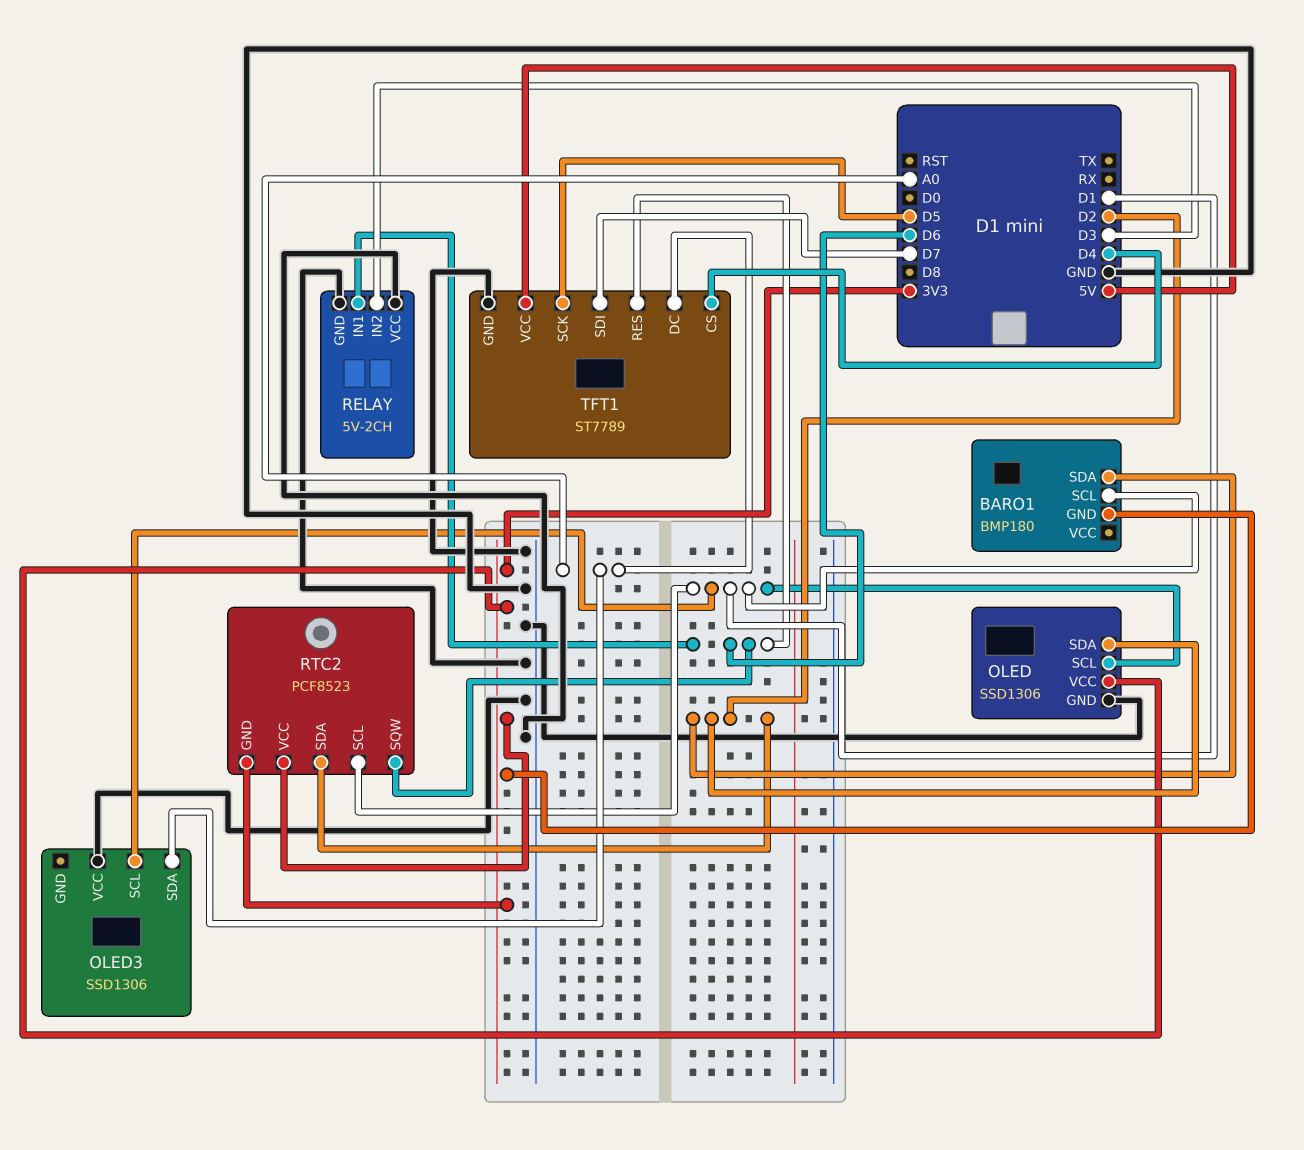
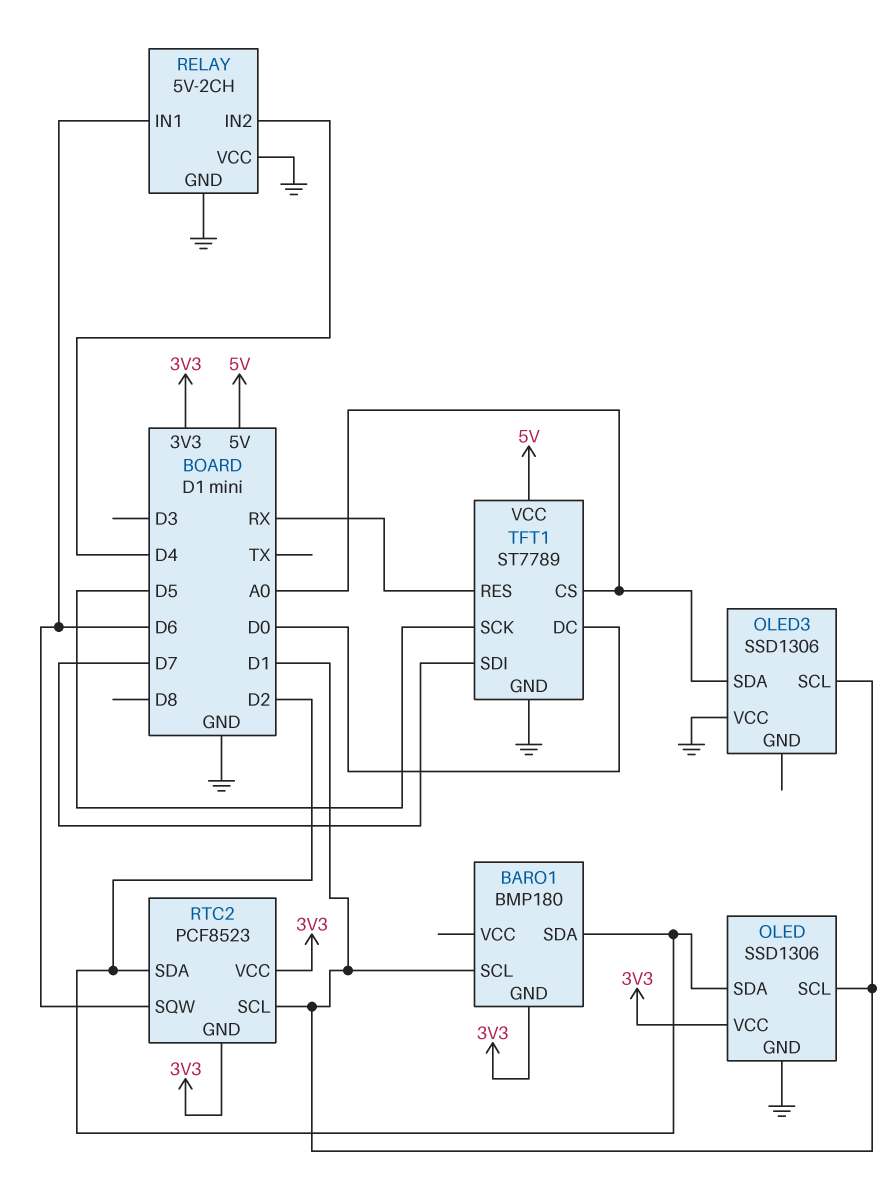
RELAY pin IN2: D3 -> D4
TFT1 pin CS: D4 -> A0
TFT1 pin DC: A0 -> D0
TFT1 pin RES: D6 -> RX

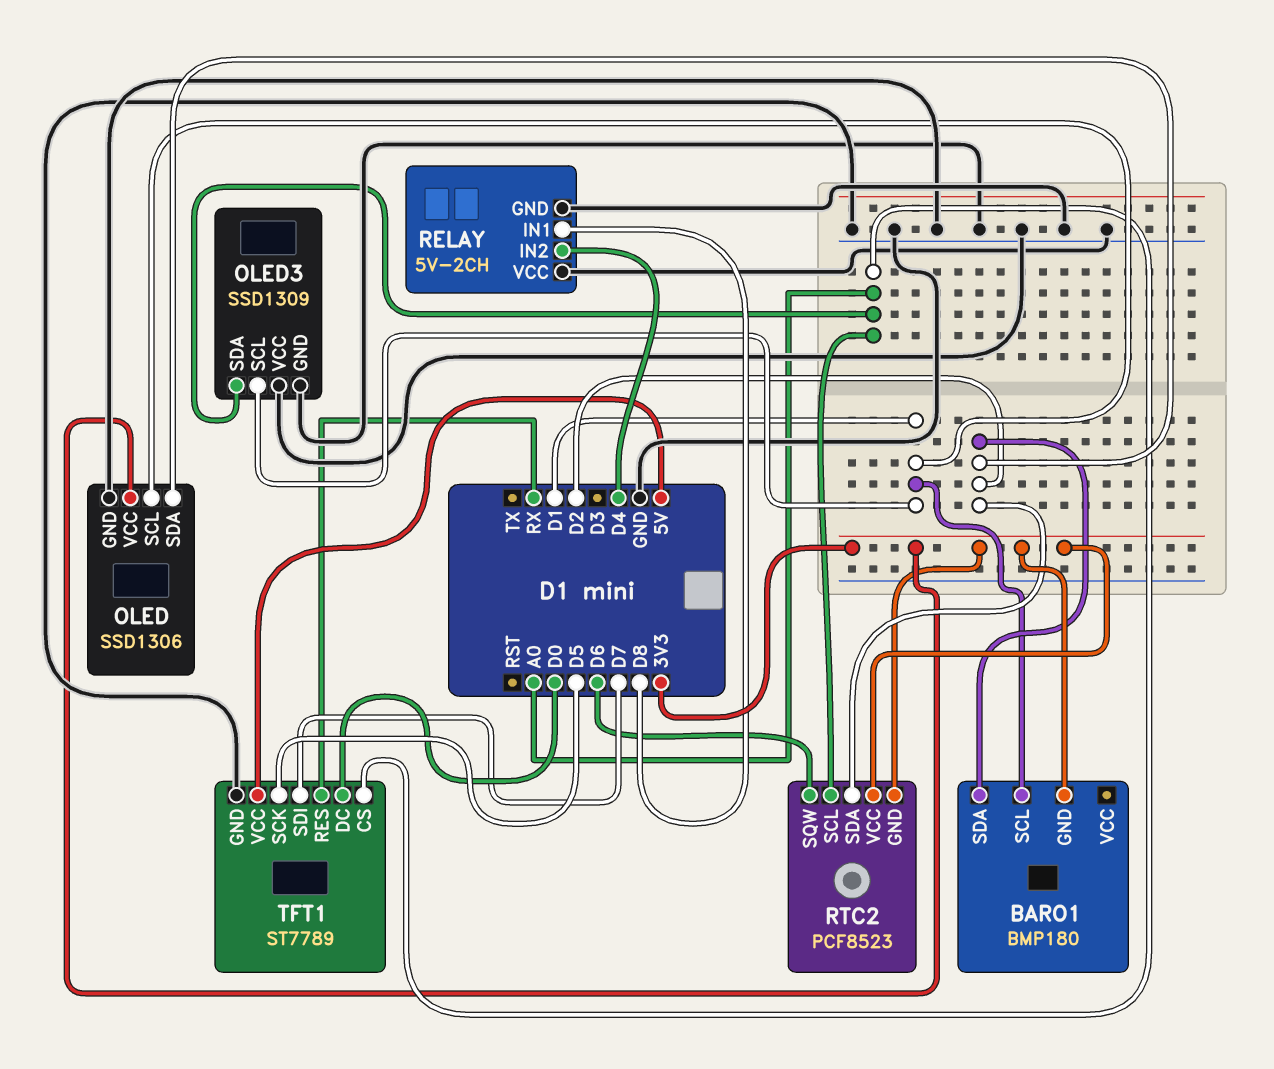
OLED3: SSD1306 -> SSD1309
OLED3 pin GND: none -> GND
RELAY pin IN1: D6 -> D8
RTC2 pin SCL: D1 -> A0

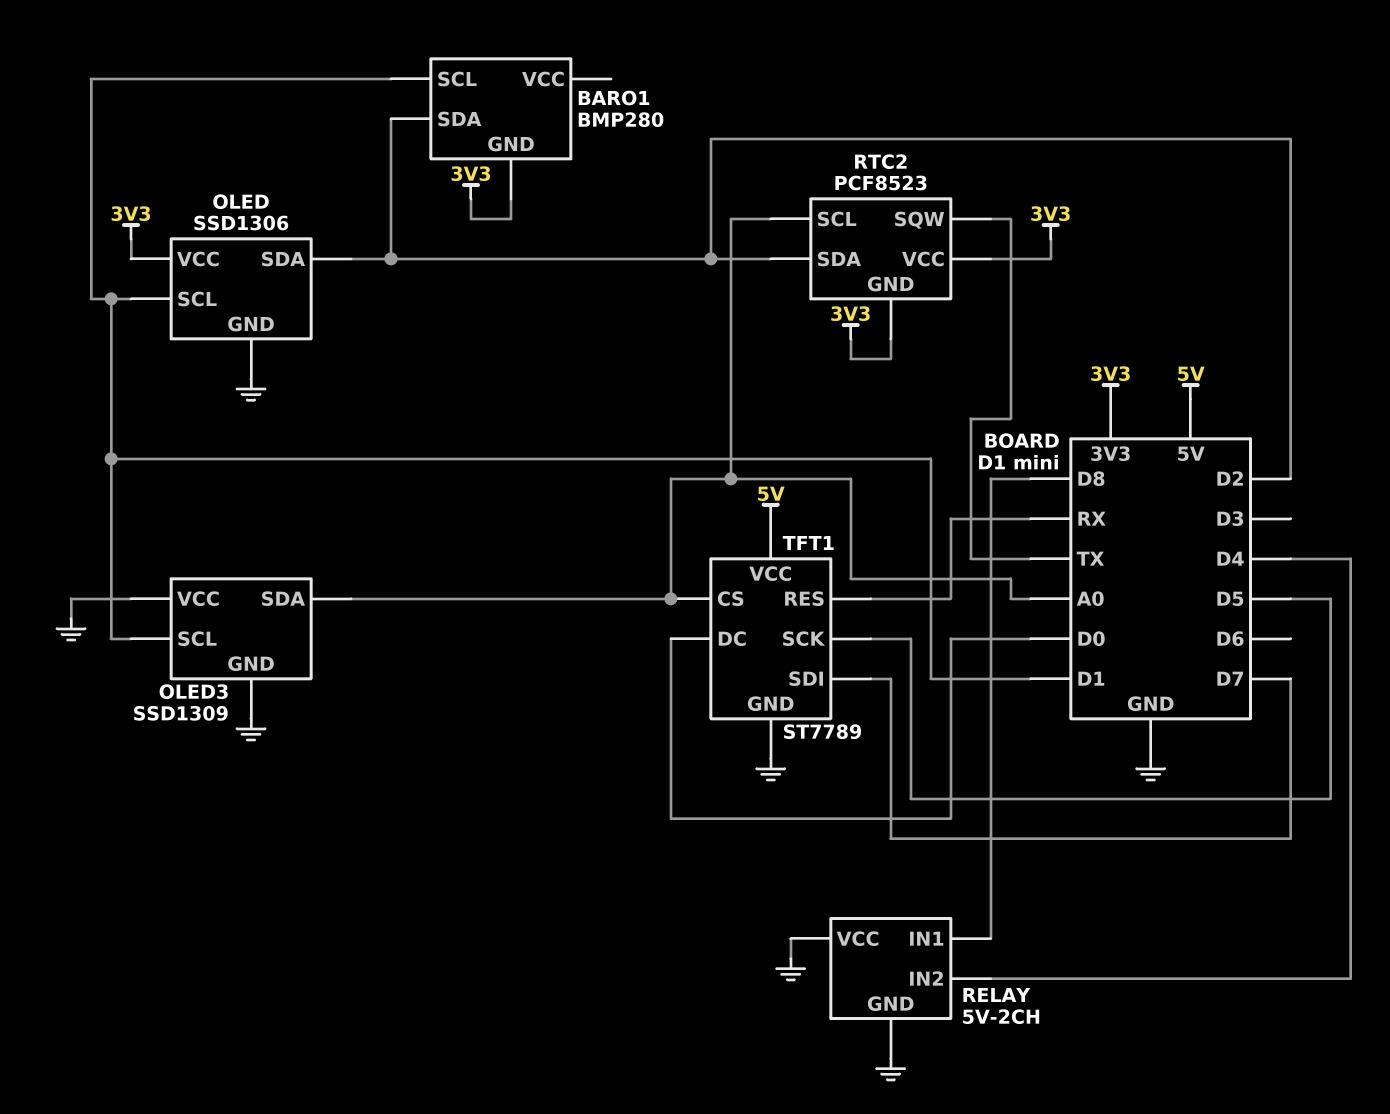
BARO1: BMP180 -> BMP280
RTC2 pin SQW: D6 -> TX

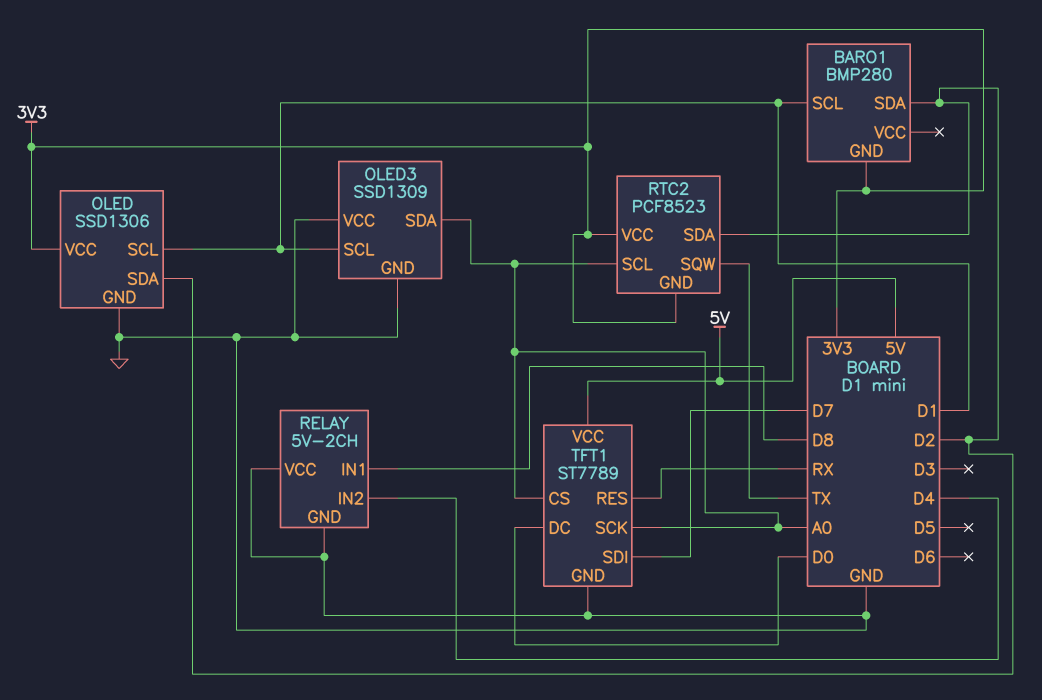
TFT1 pin SCK: D5 -> A0

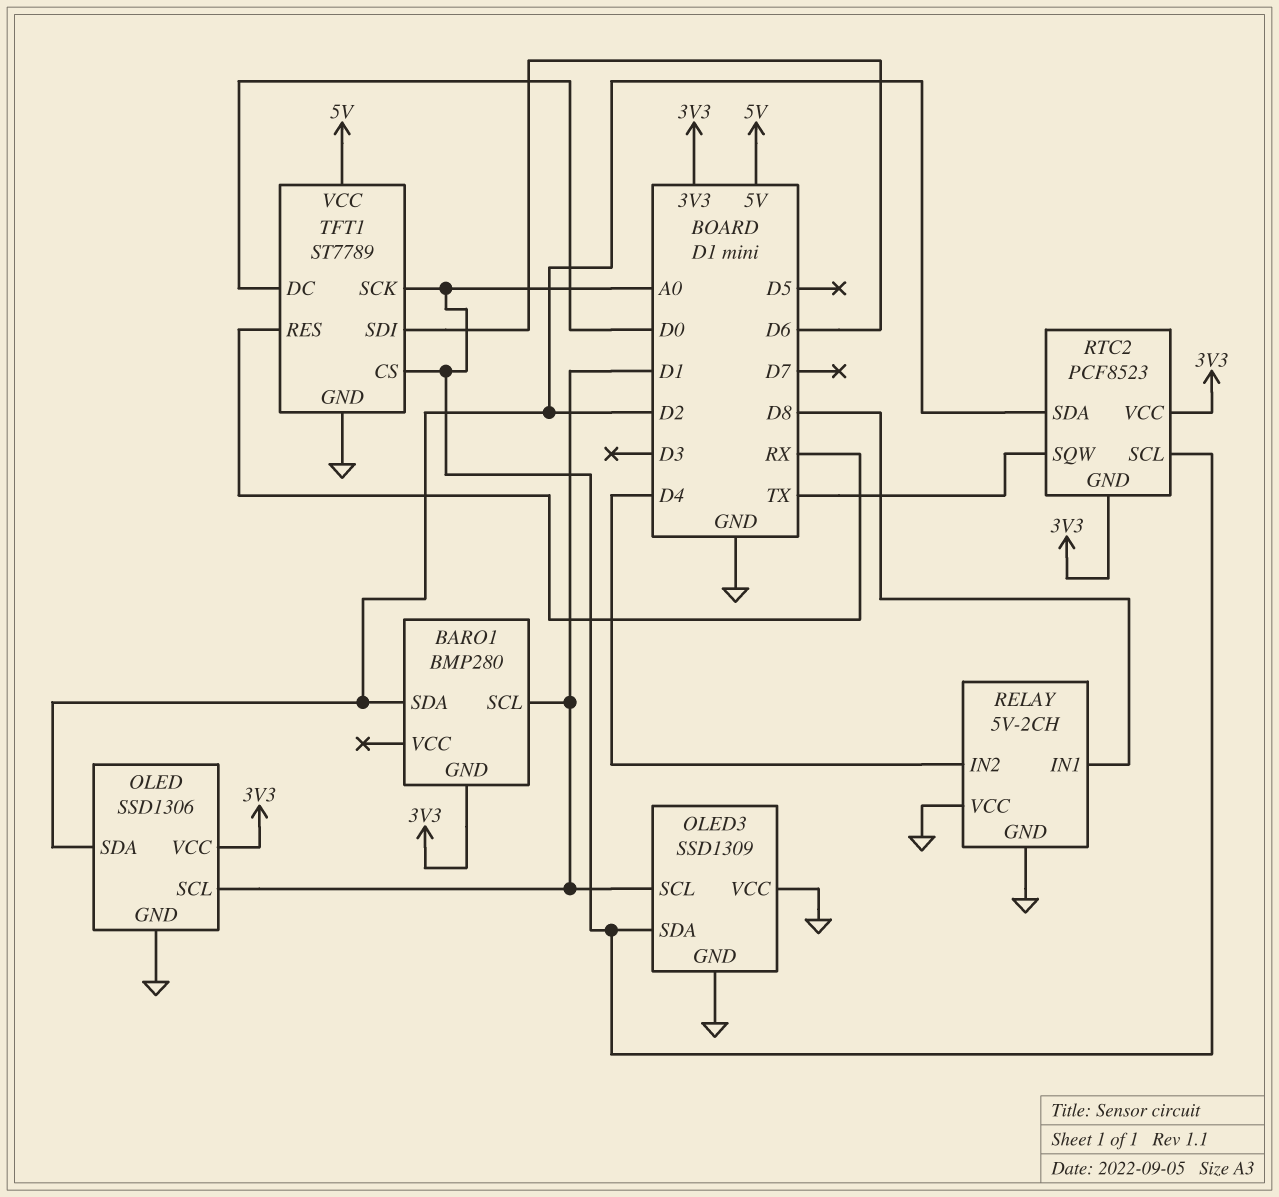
TFT1 pin SDI: D7 -> D6

